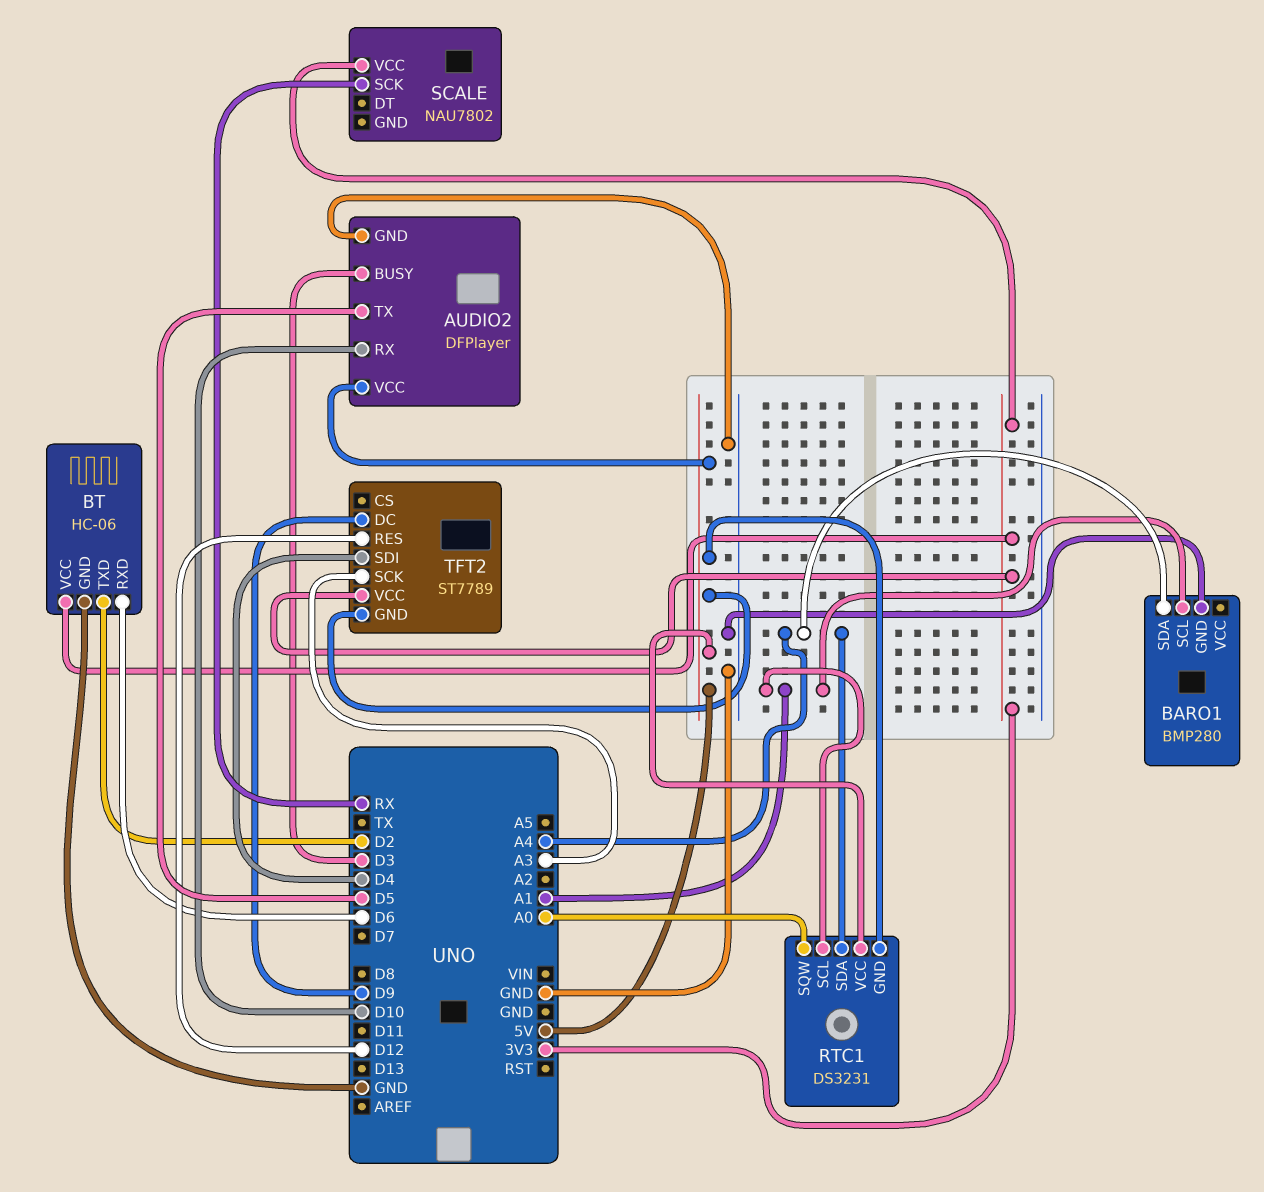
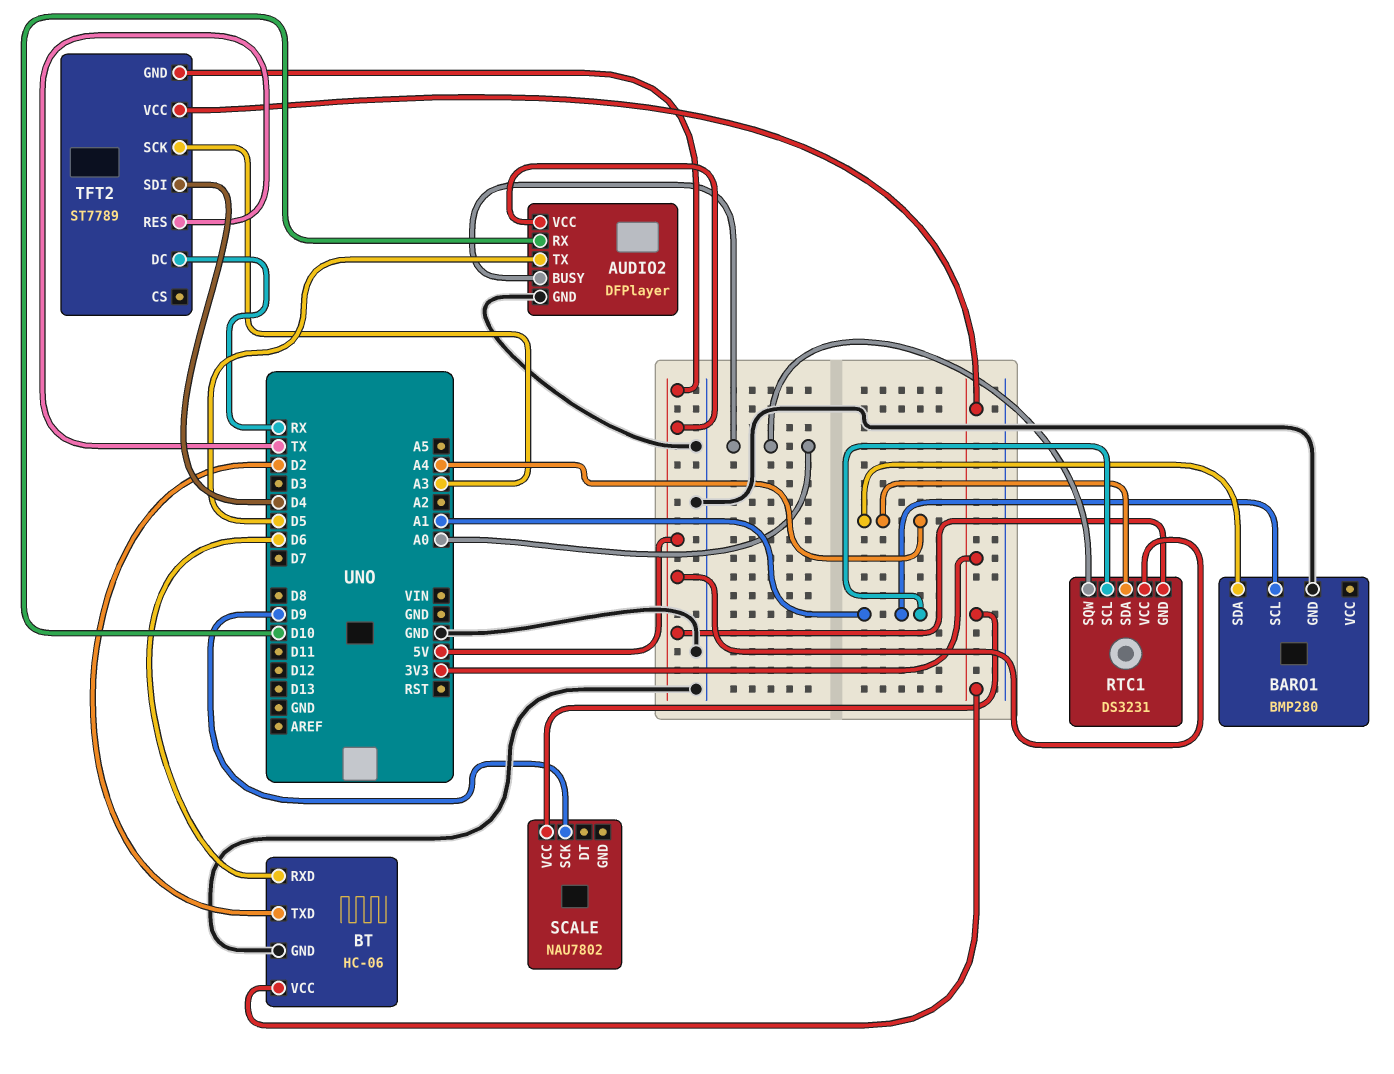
AUDIO2 pin BUSY: D3 -> A0
SCALE pin SCK: RX -> D9
TFT2 pin DC: D9 -> RX
TFT2 pin RES: D12 -> TX

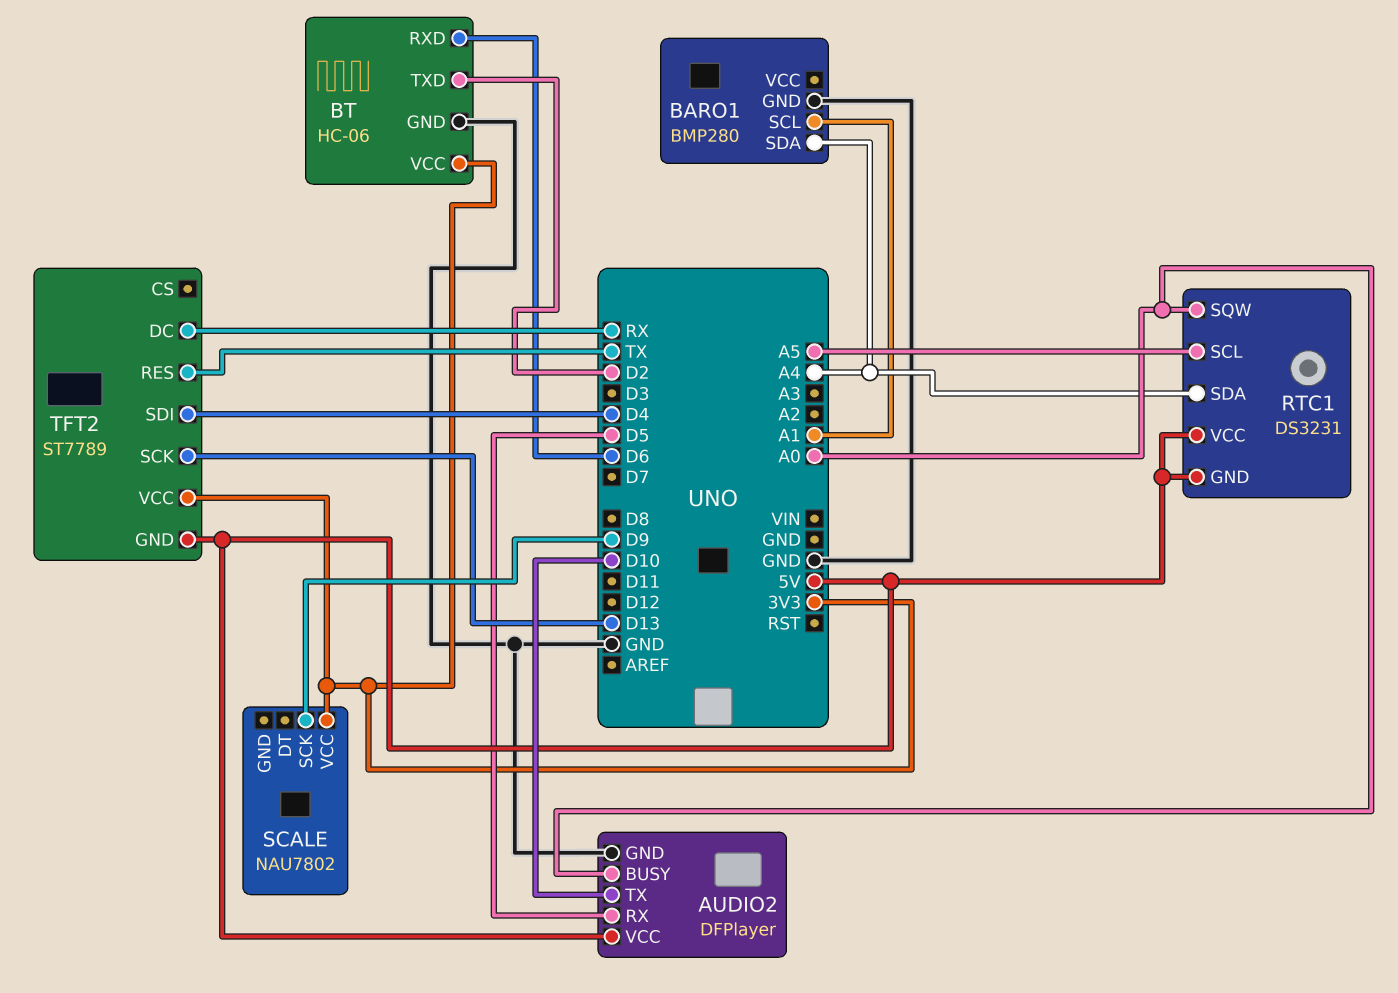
AUDIO2 pin RX: D10 -> D5
AUDIO2 pin TX: D5 -> D10
RTC1 pin SCL: A1 -> A5
TFT2 pin SCK: A3 -> D13

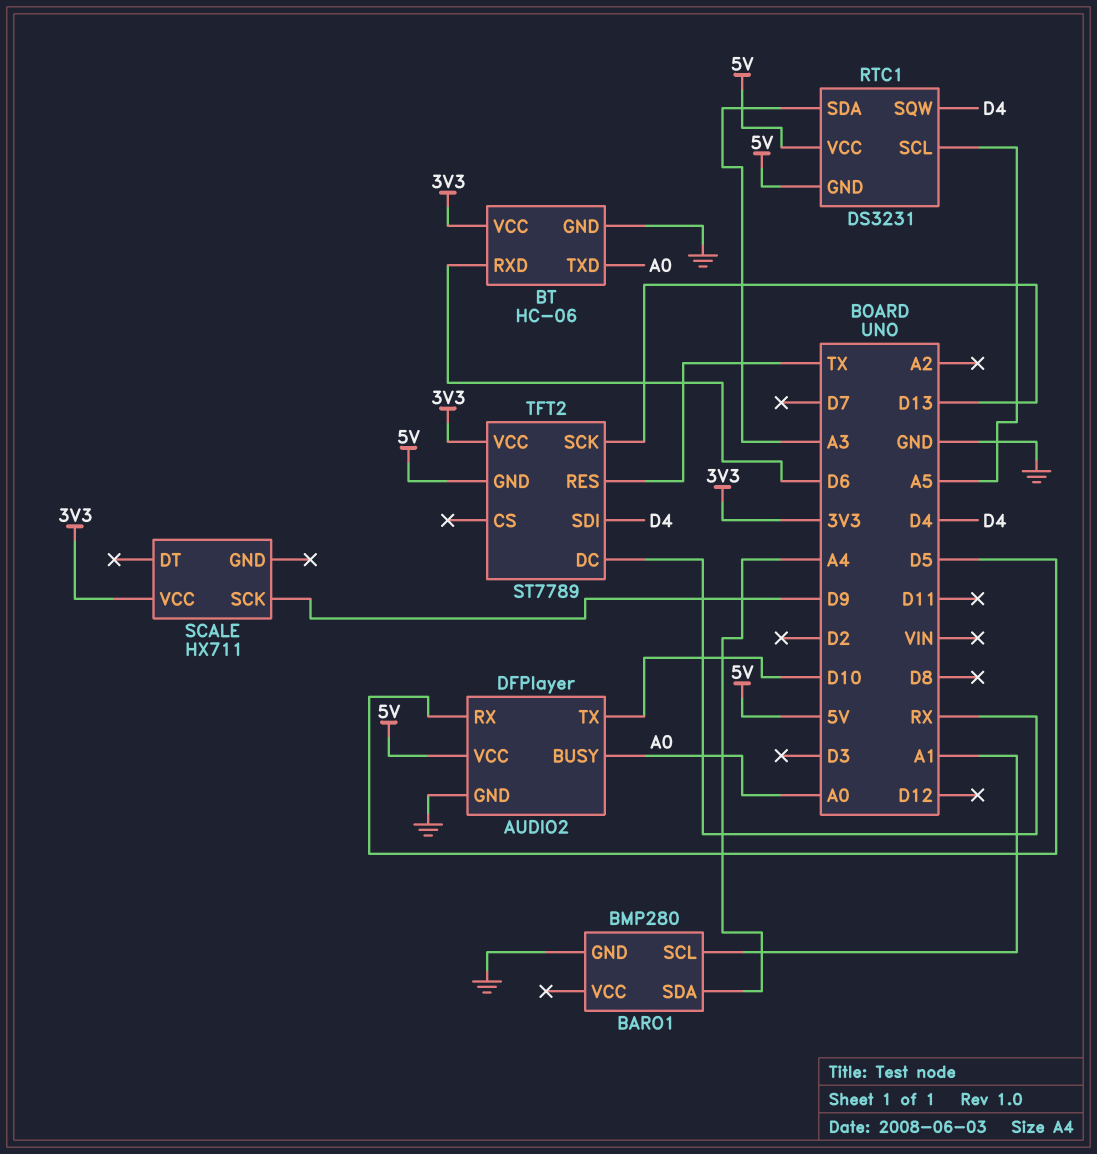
BT pin TXD: D2 -> A0
RTC1 pin SDA: A4 -> A3
RTC1 pin SQW: A0 -> D4
SCALE: NAU7802 -> HX711

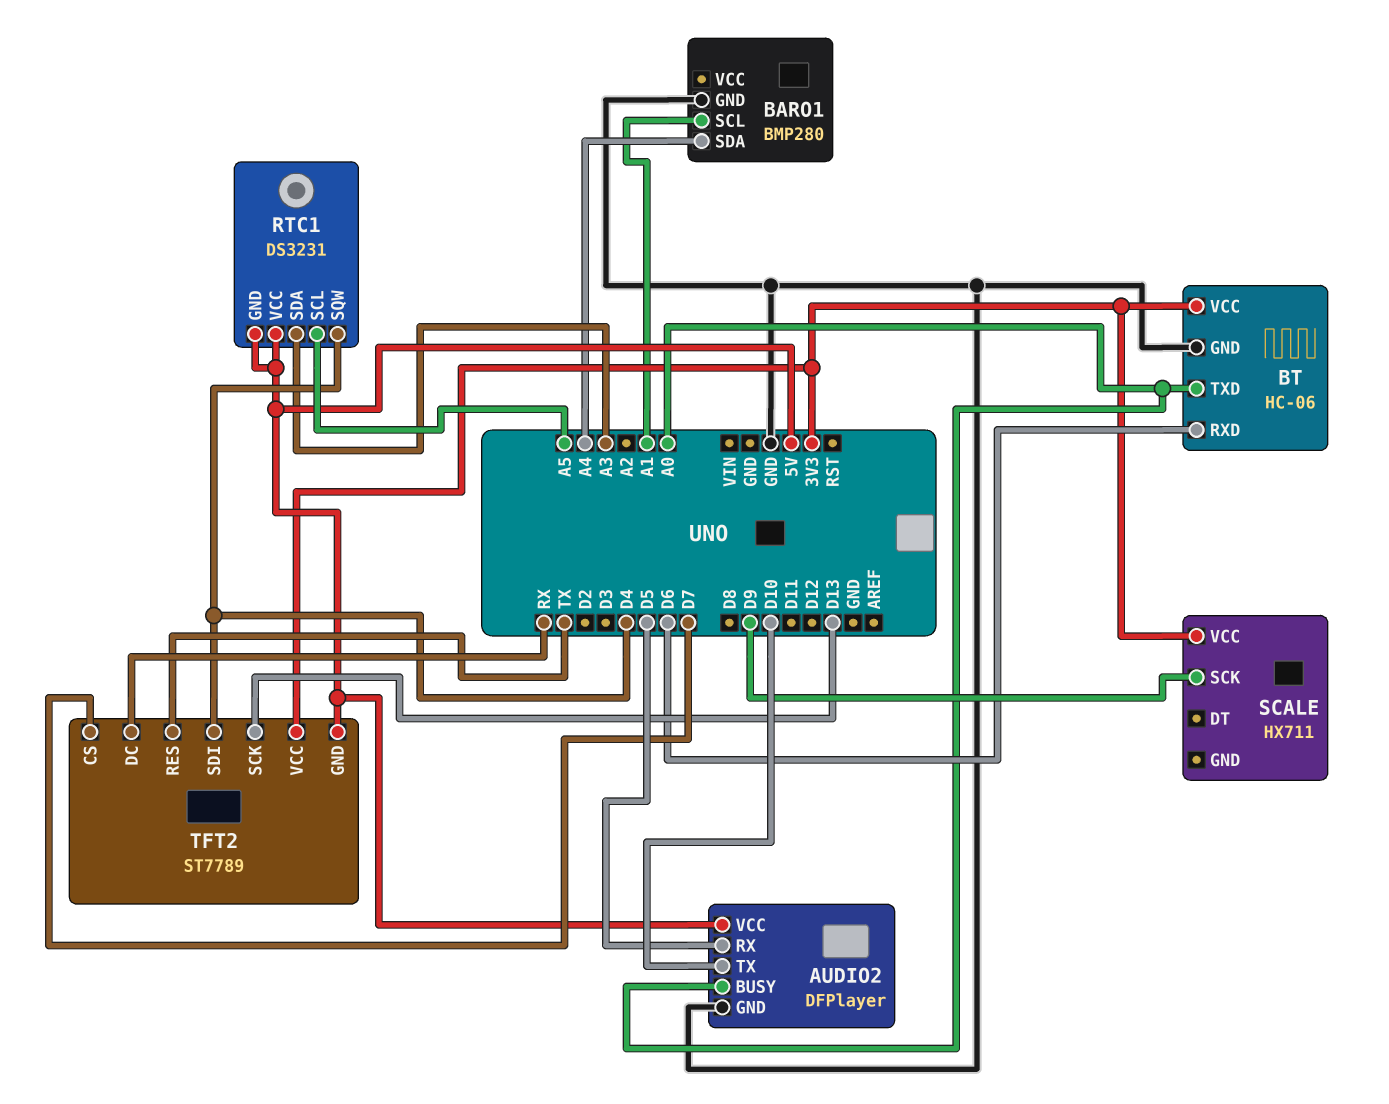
TFT2 pin CS: none -> D7

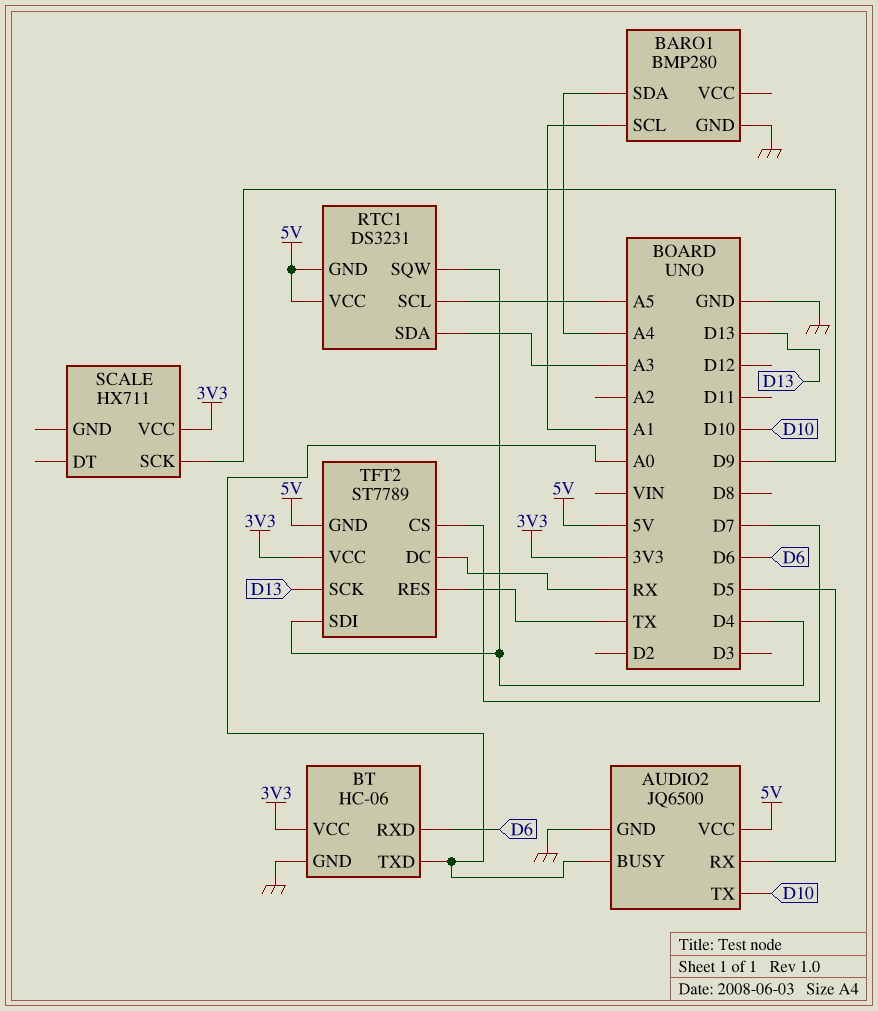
AUDIO2: DFPlayer -> JQ6500

